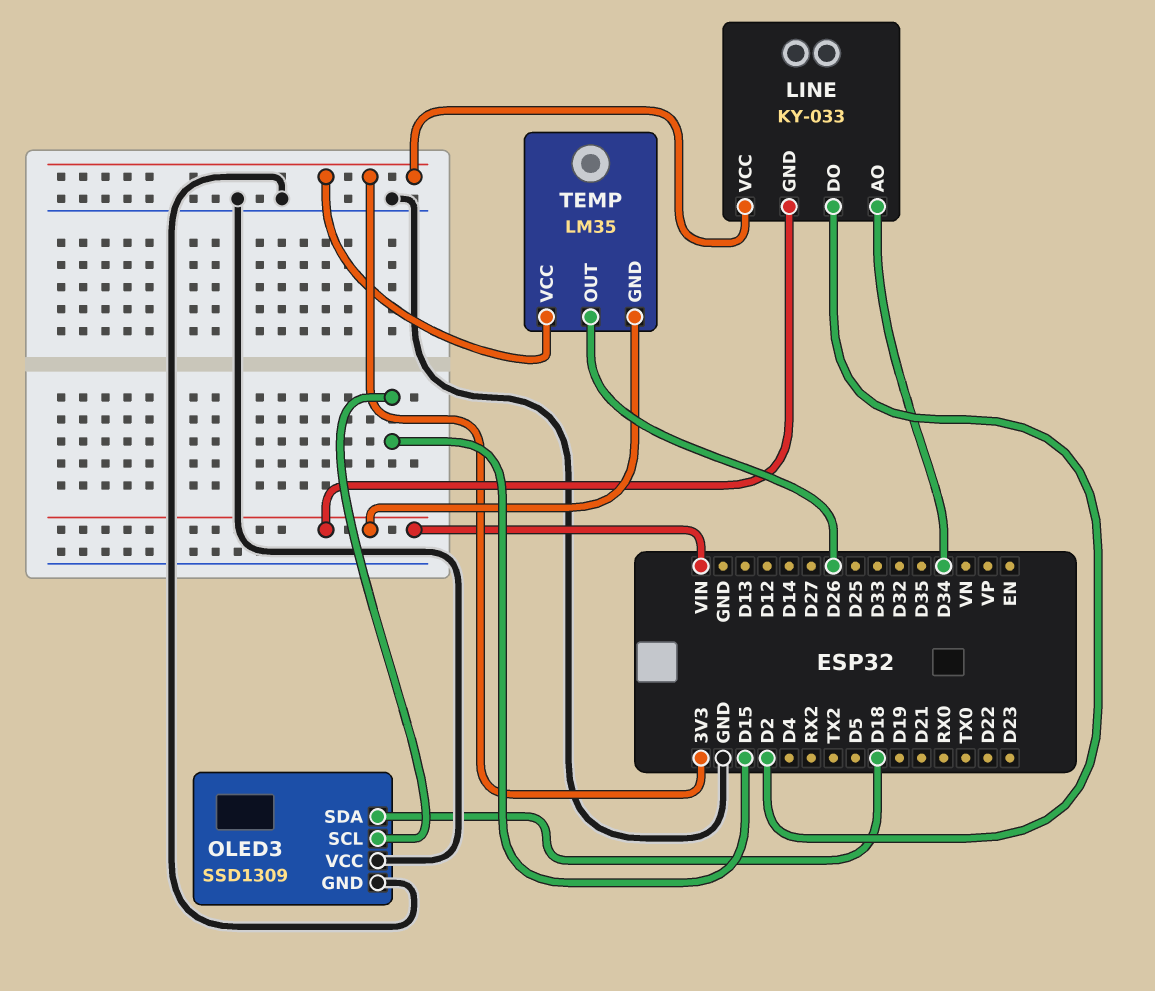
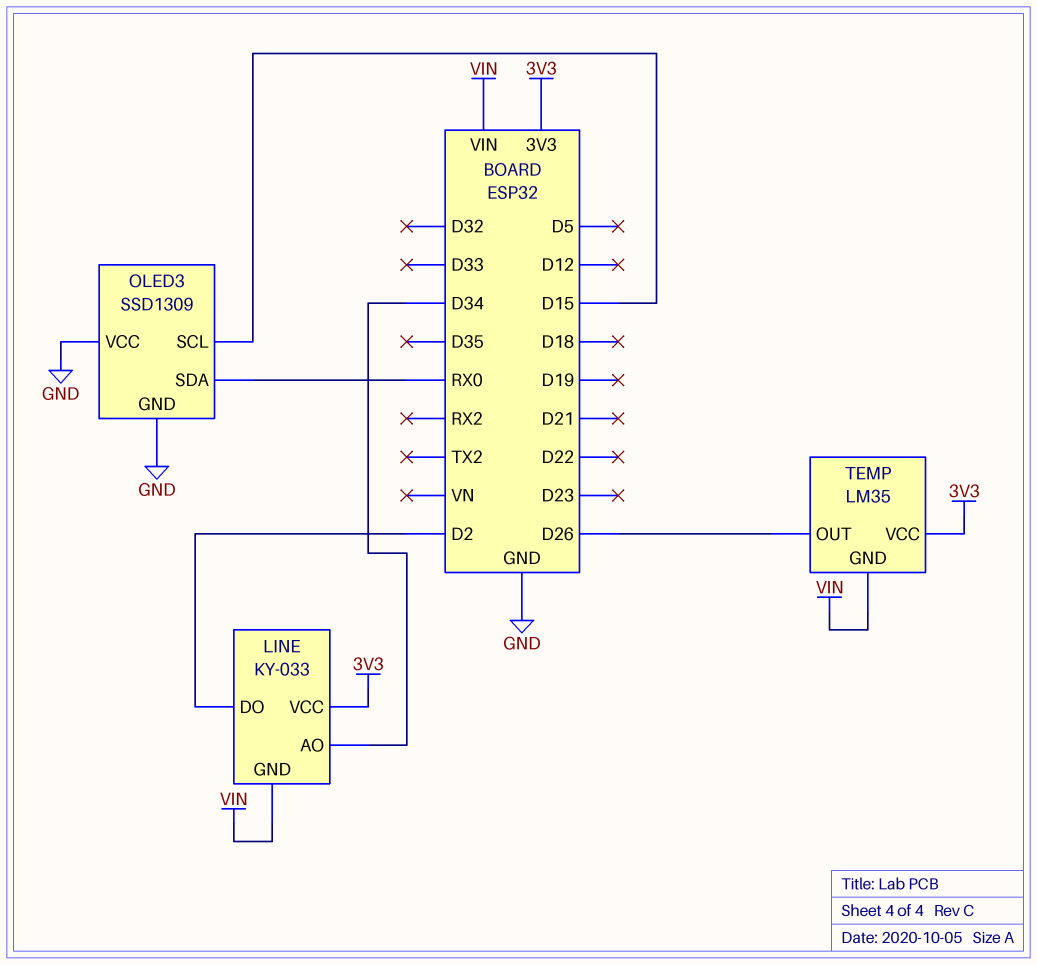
OLED3 pin SDA: D18 -> RX0

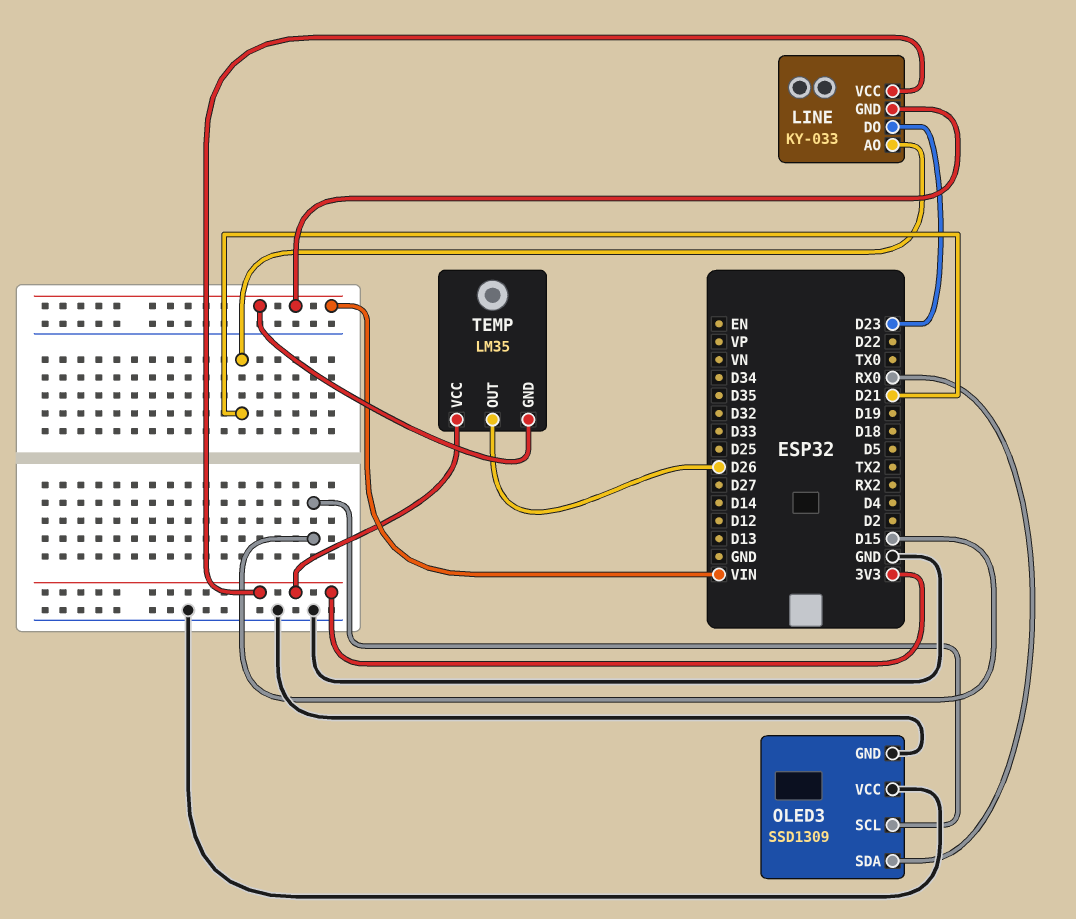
LINE pin AO: D34 -> D21
LINE pin DO: D2 -> D23

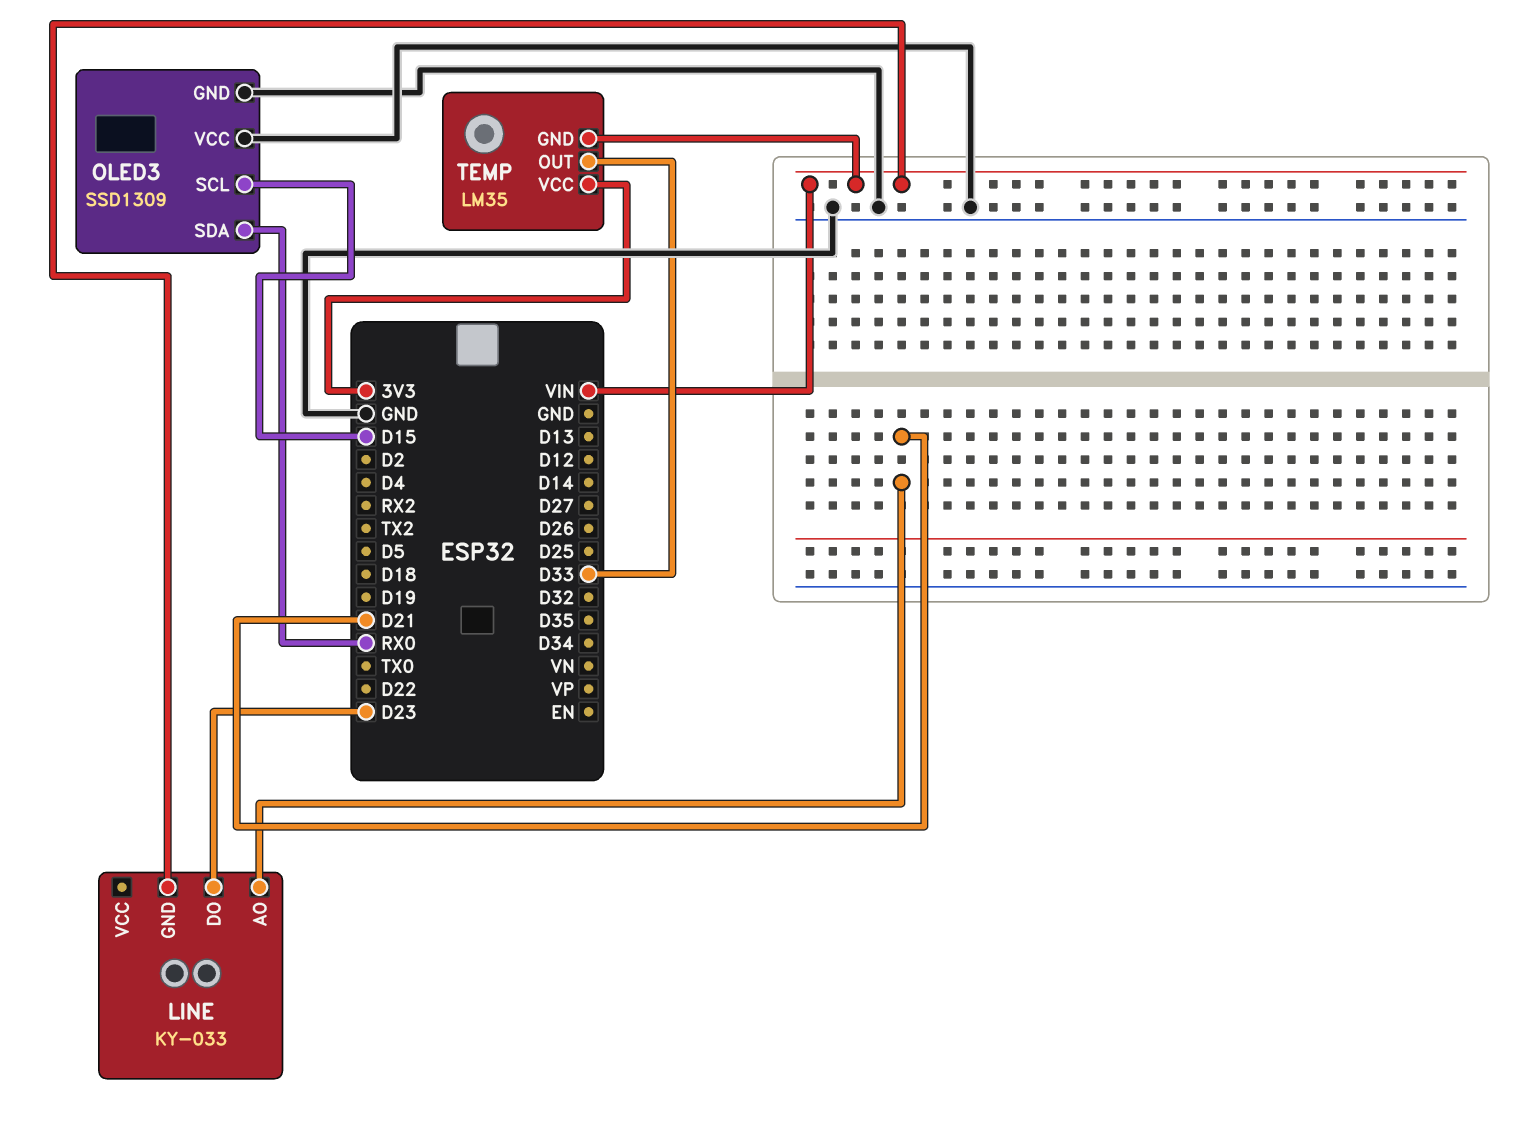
LINE pin VCC: 3V3 -> none
TEMP pin OUT: D26 -> D33

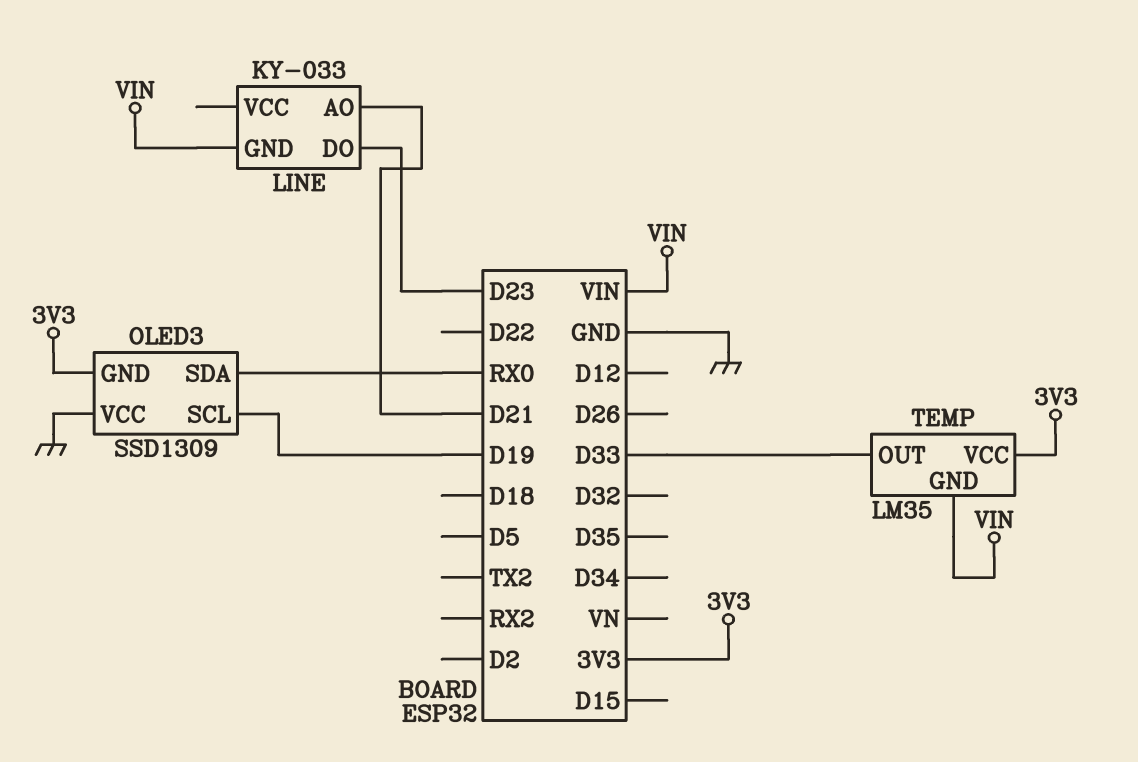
OLED3 pin GND: GND -> 3V3
OLED3 pin SCL: D15 -> D19

